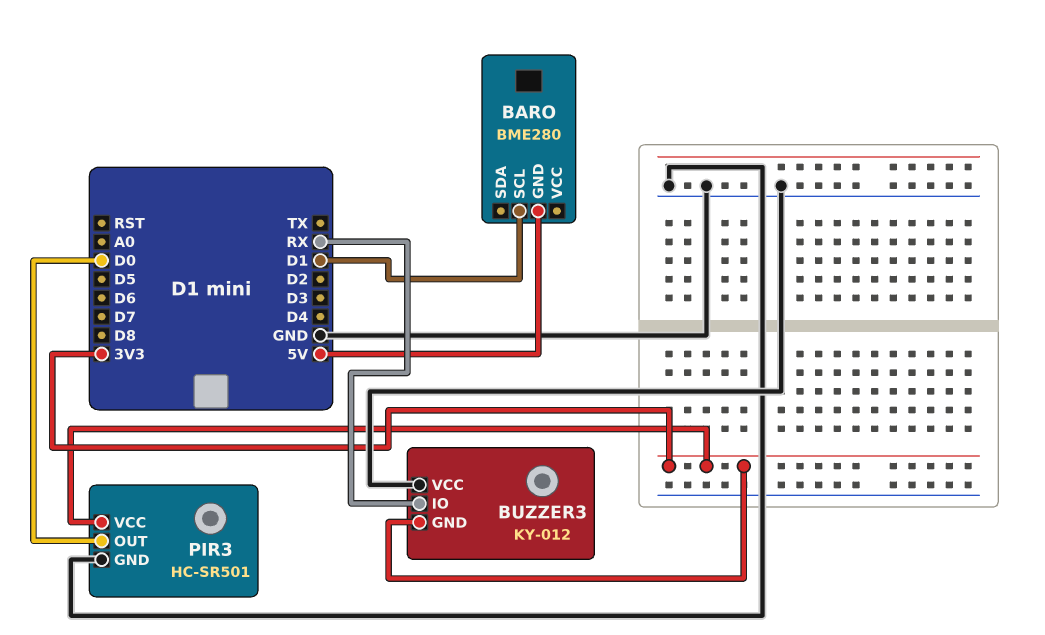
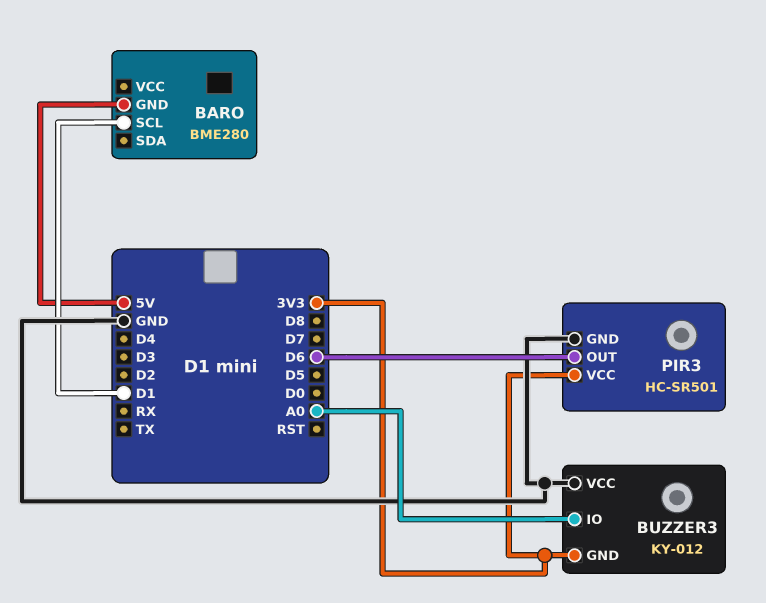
BUZZER3 pin IO: RX -> A0
PIR3 pin OUT: D0 -> D6

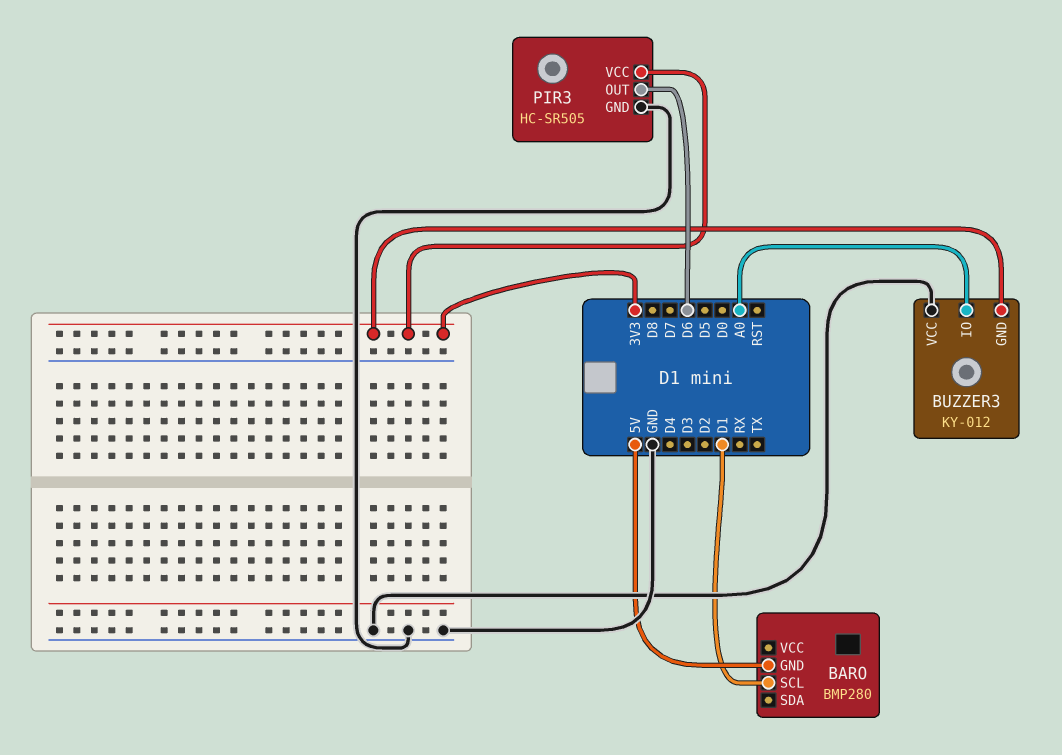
BARO: BME280 -> BMP280
PIR3: HC-SR501 -> HC-SR505

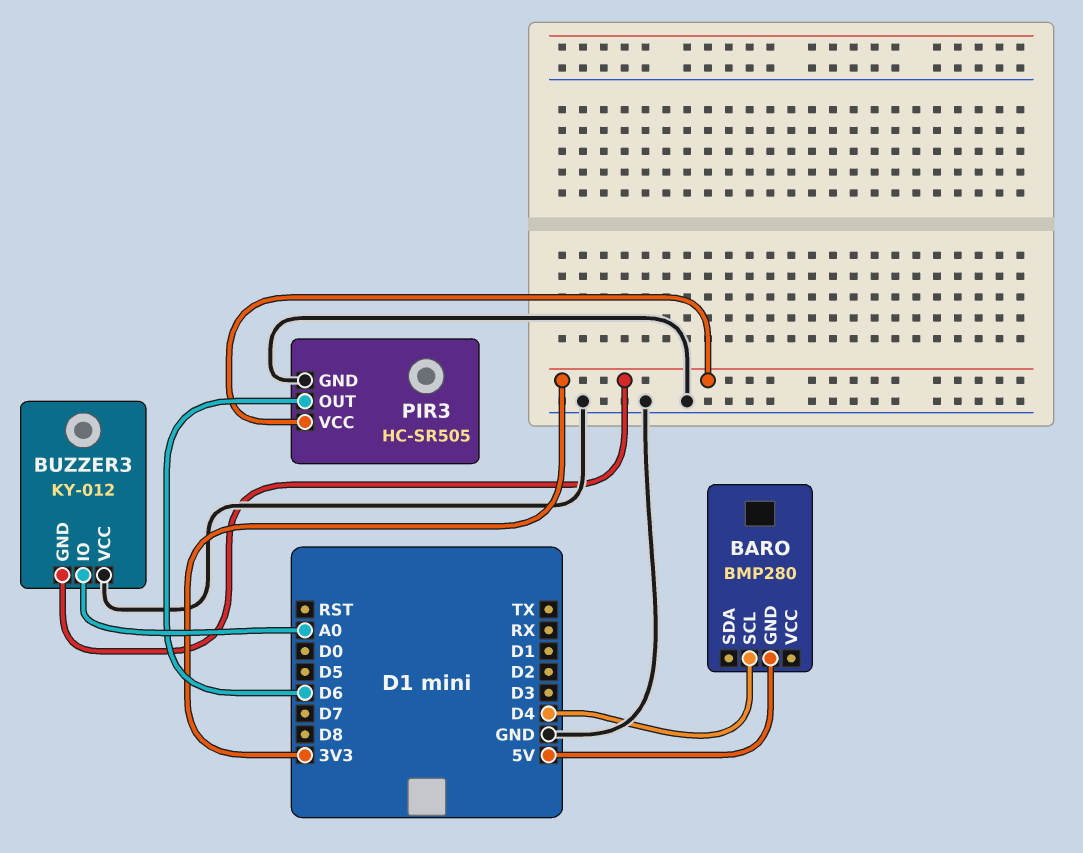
BARO pin SCL: D1 -> D4

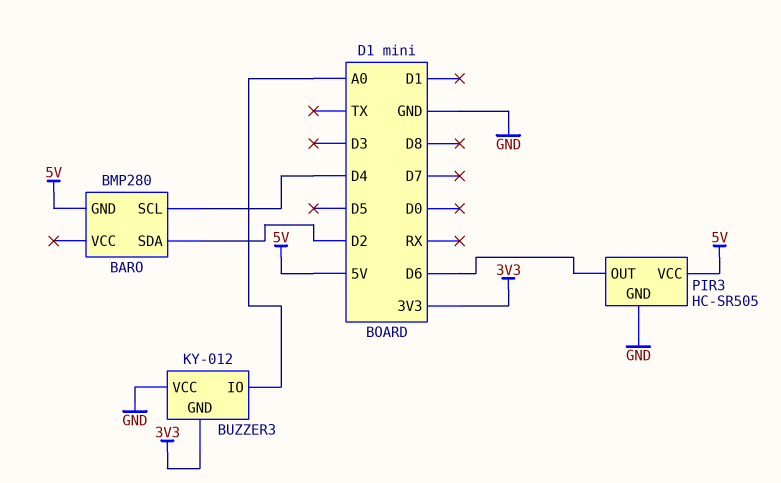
BARO pin SDA: none -> D2
PIR3 pin VCC: 3V3 -> 5V

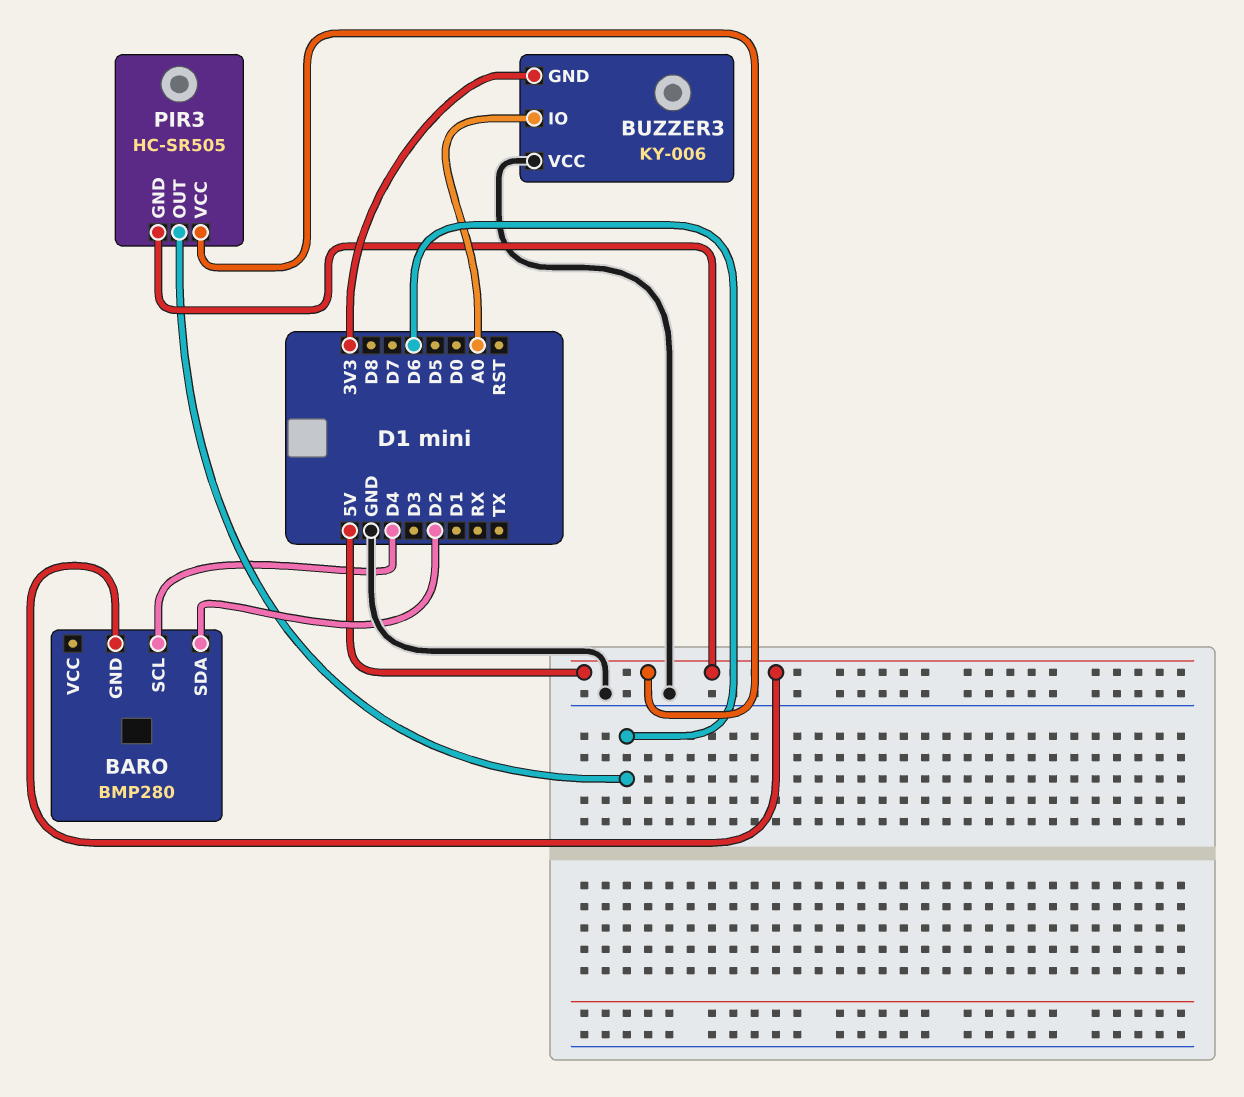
BUZZER3: KY-012 -> KY-006
PIR3 pin GND: GND -> 5V

